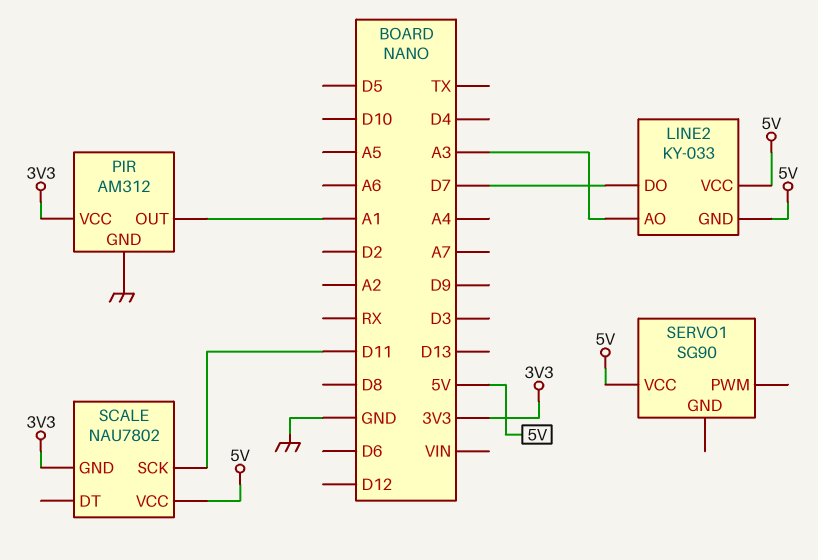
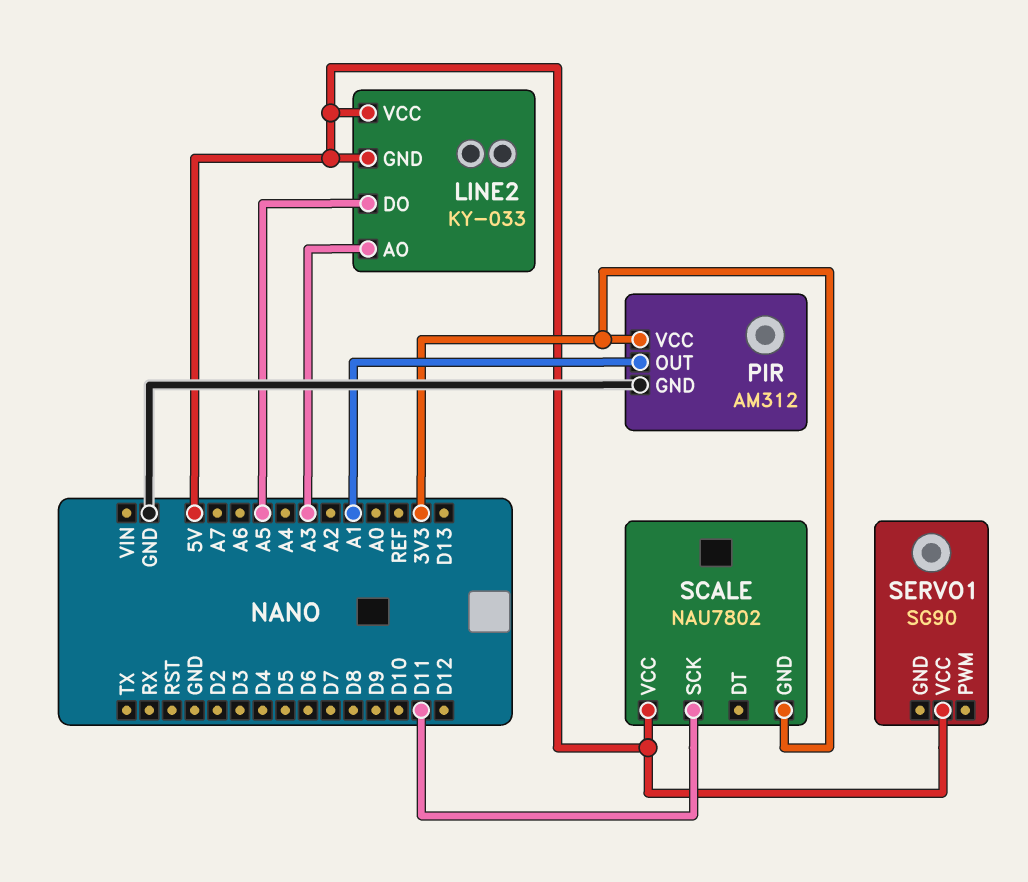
LINE2 pin DO: D7 -> A5

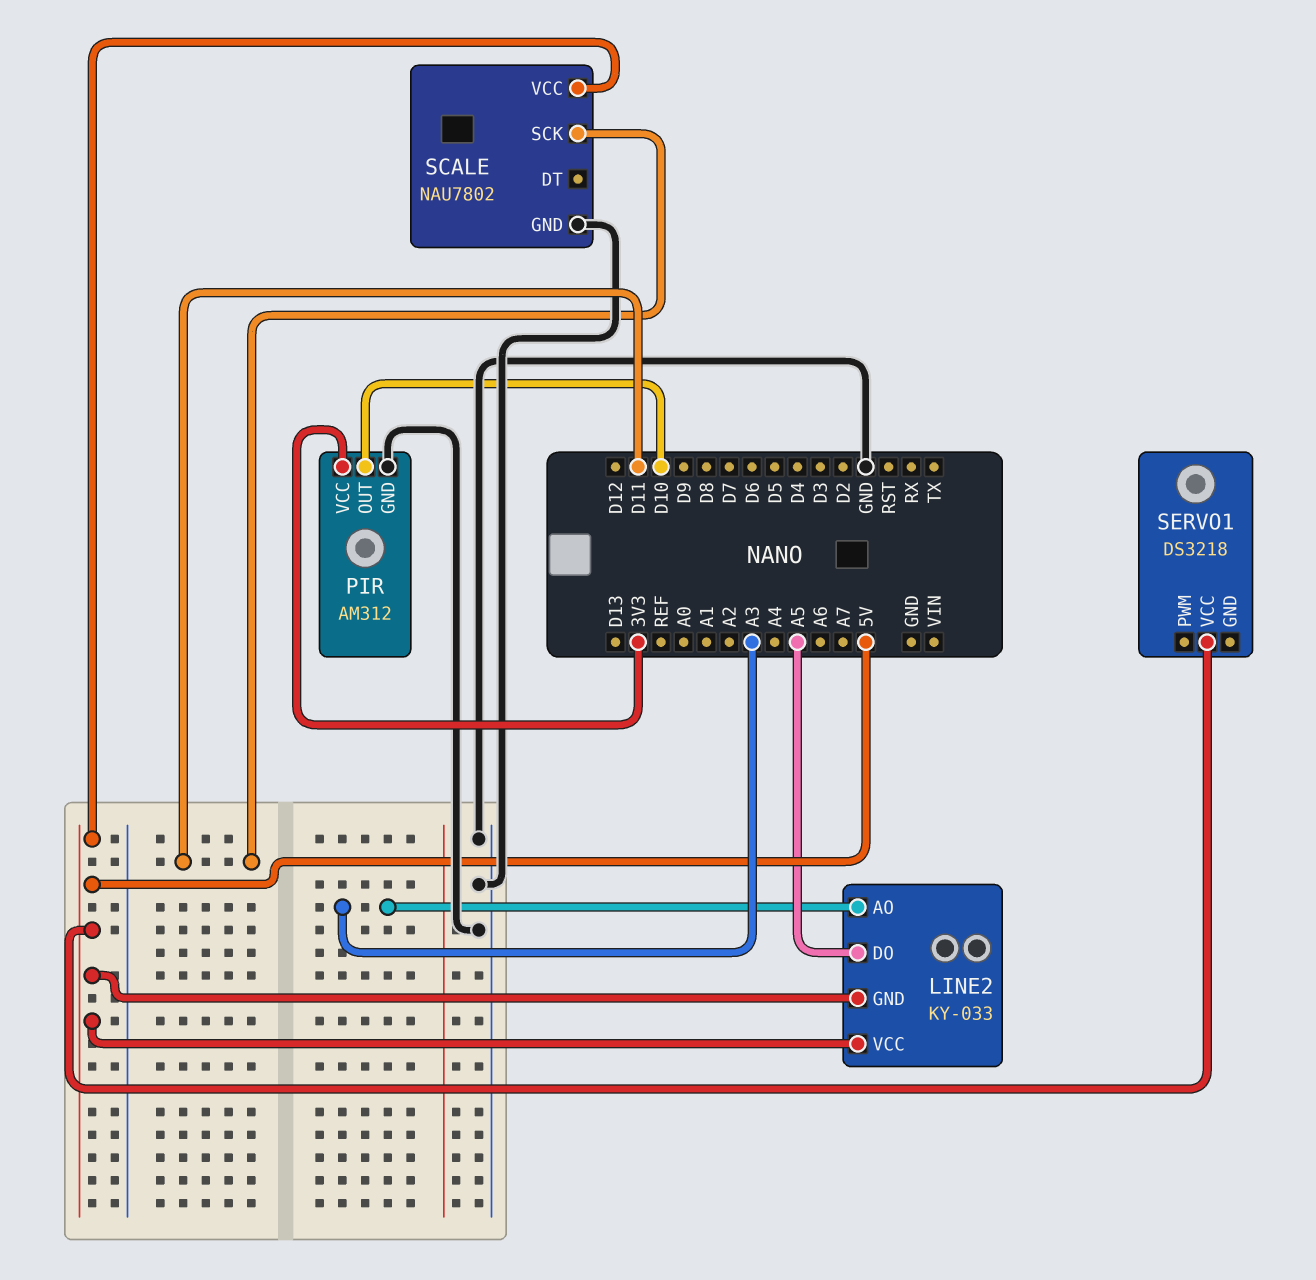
PIR pin OUT: A1 -> D10
SCALE pin GND: 3V3 -> GND
SERVO1: SG90 -> DS3218

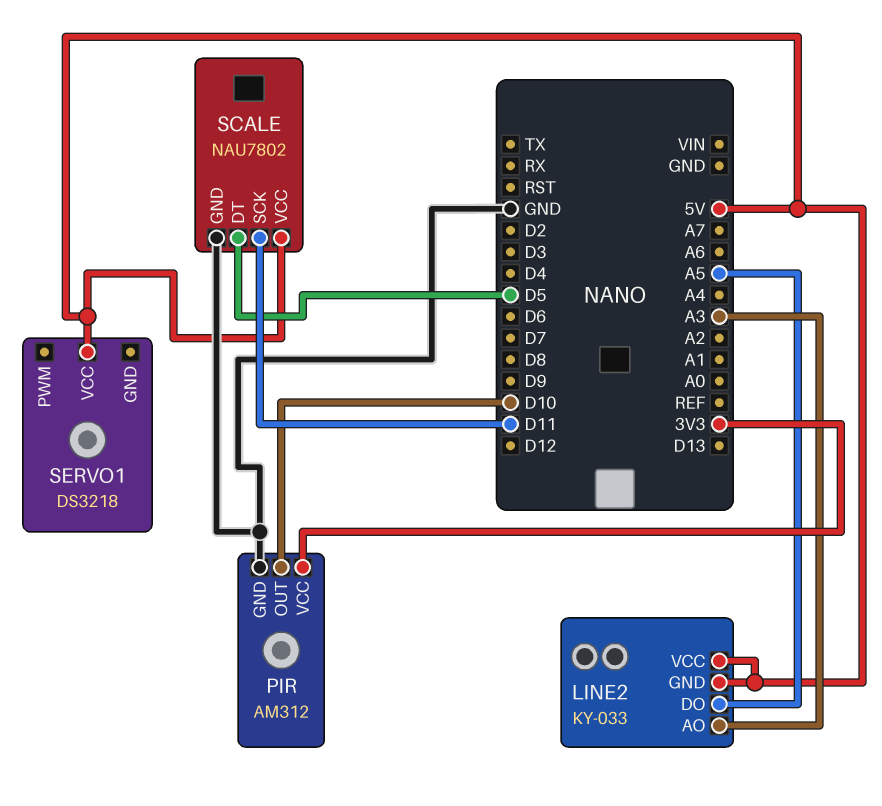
SCALE pin DT: none -> D5

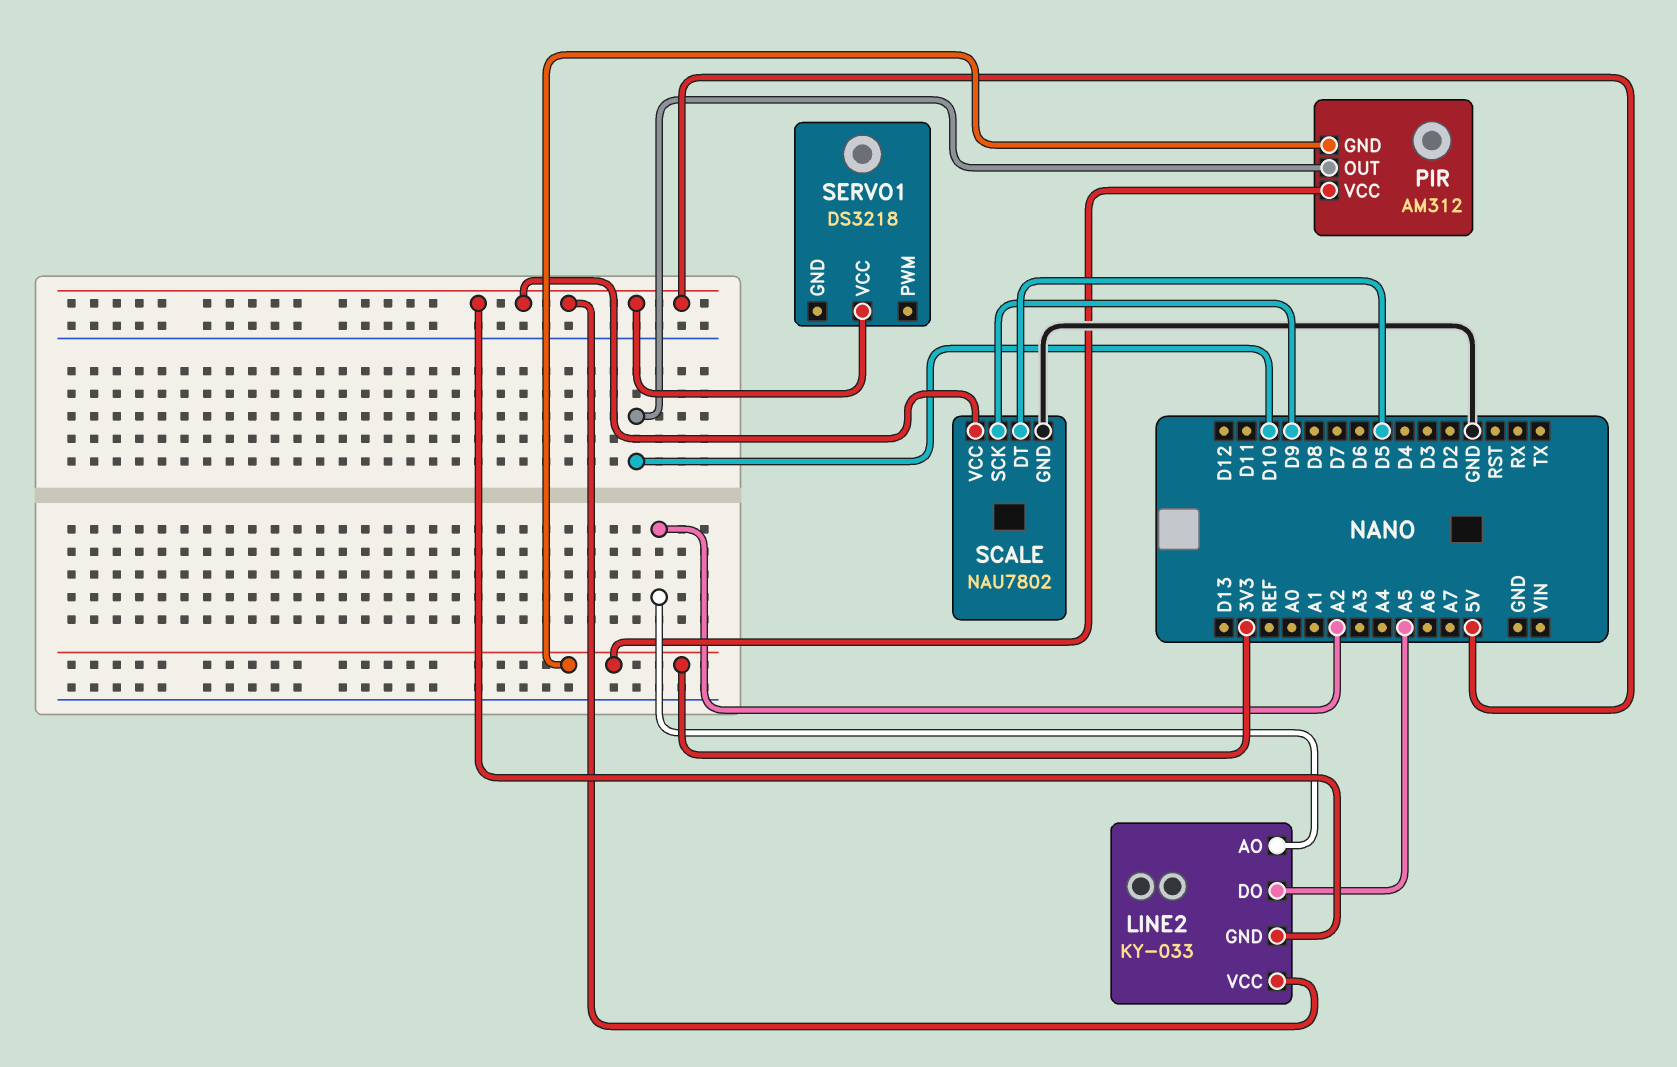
LINE2 pin AO: A3 -> A2
PIR pin GND: GND -> 3V3
SCALE pin SCK: D11 -> D9

